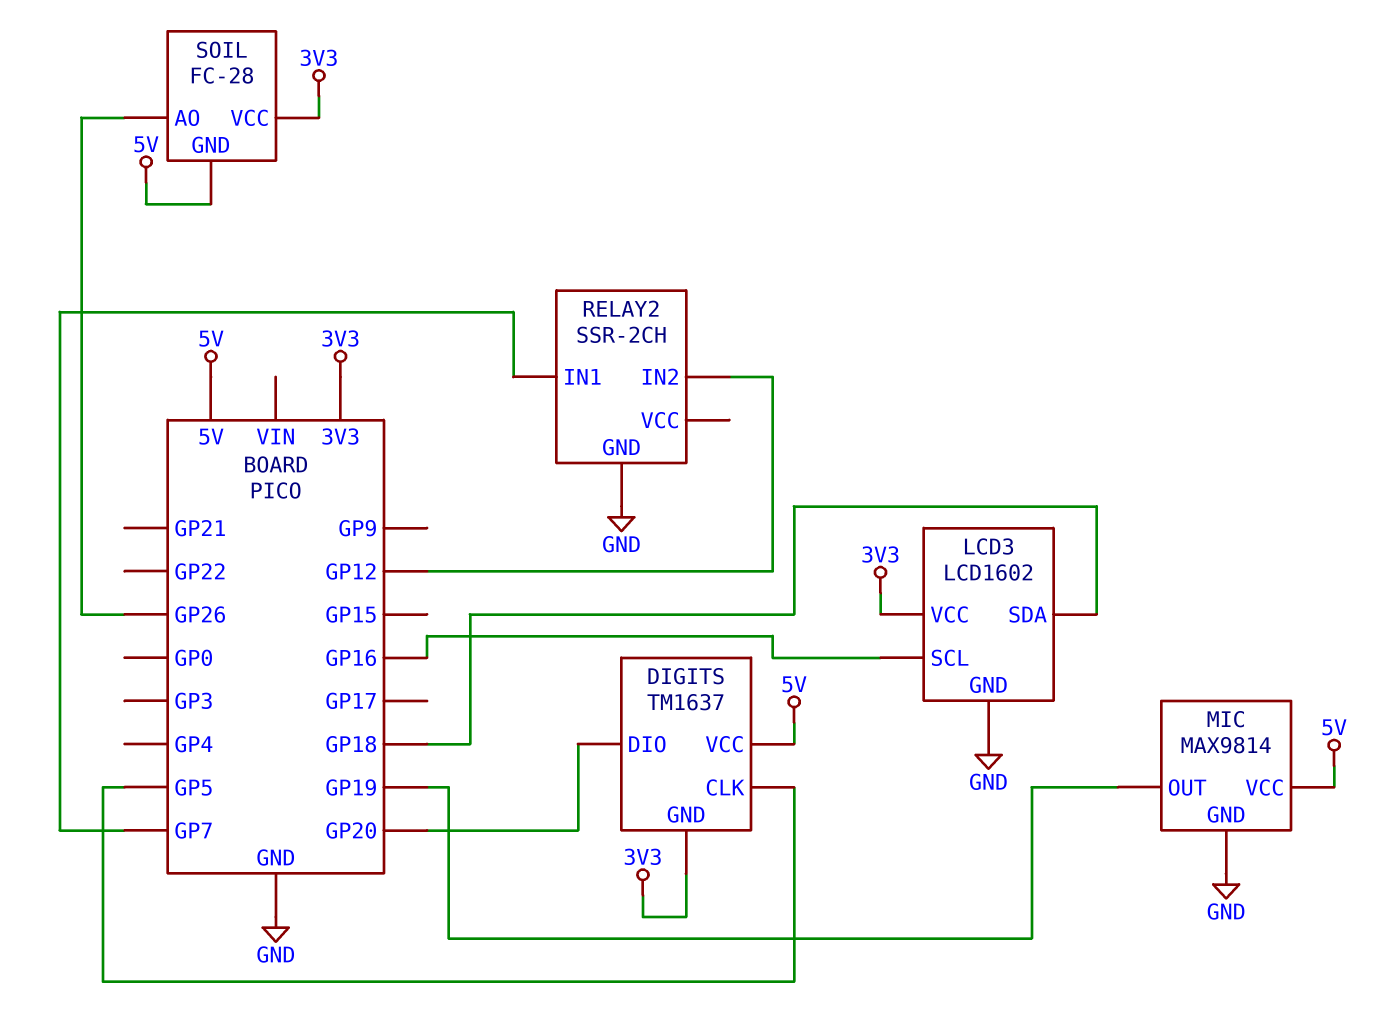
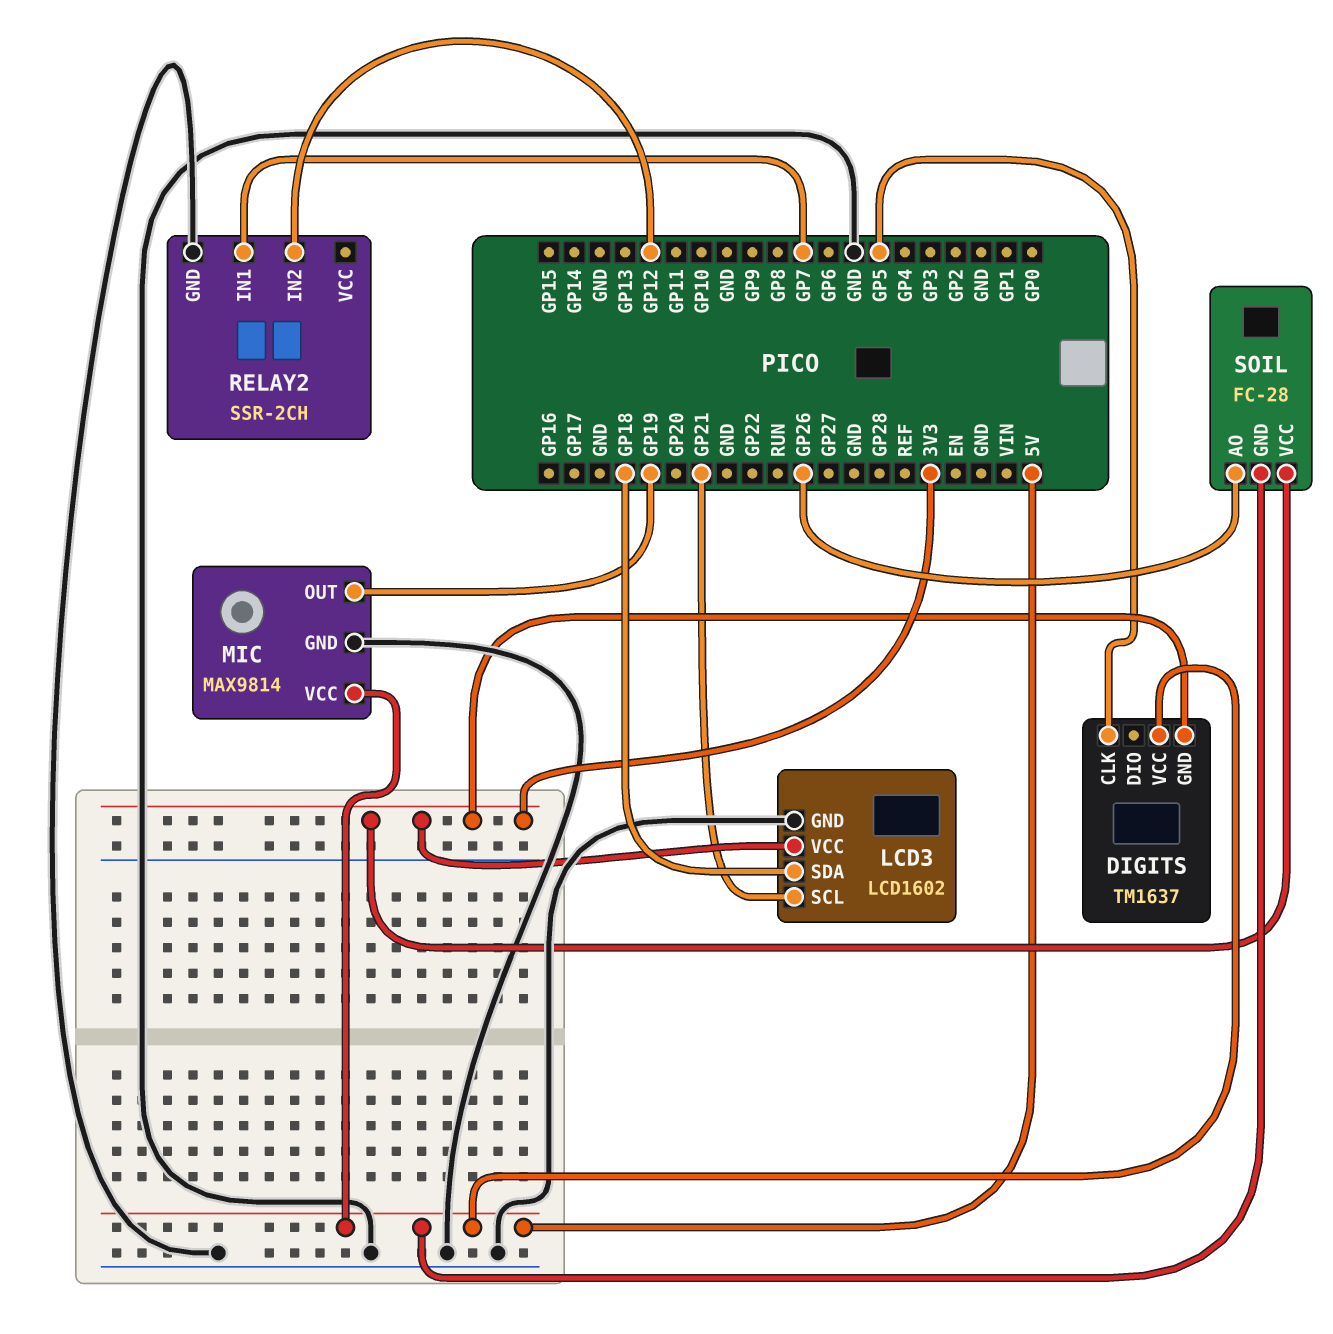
DIGITS pin DIO: GP20 -> none
LCD3 pin SCL: GP16 -> GP21

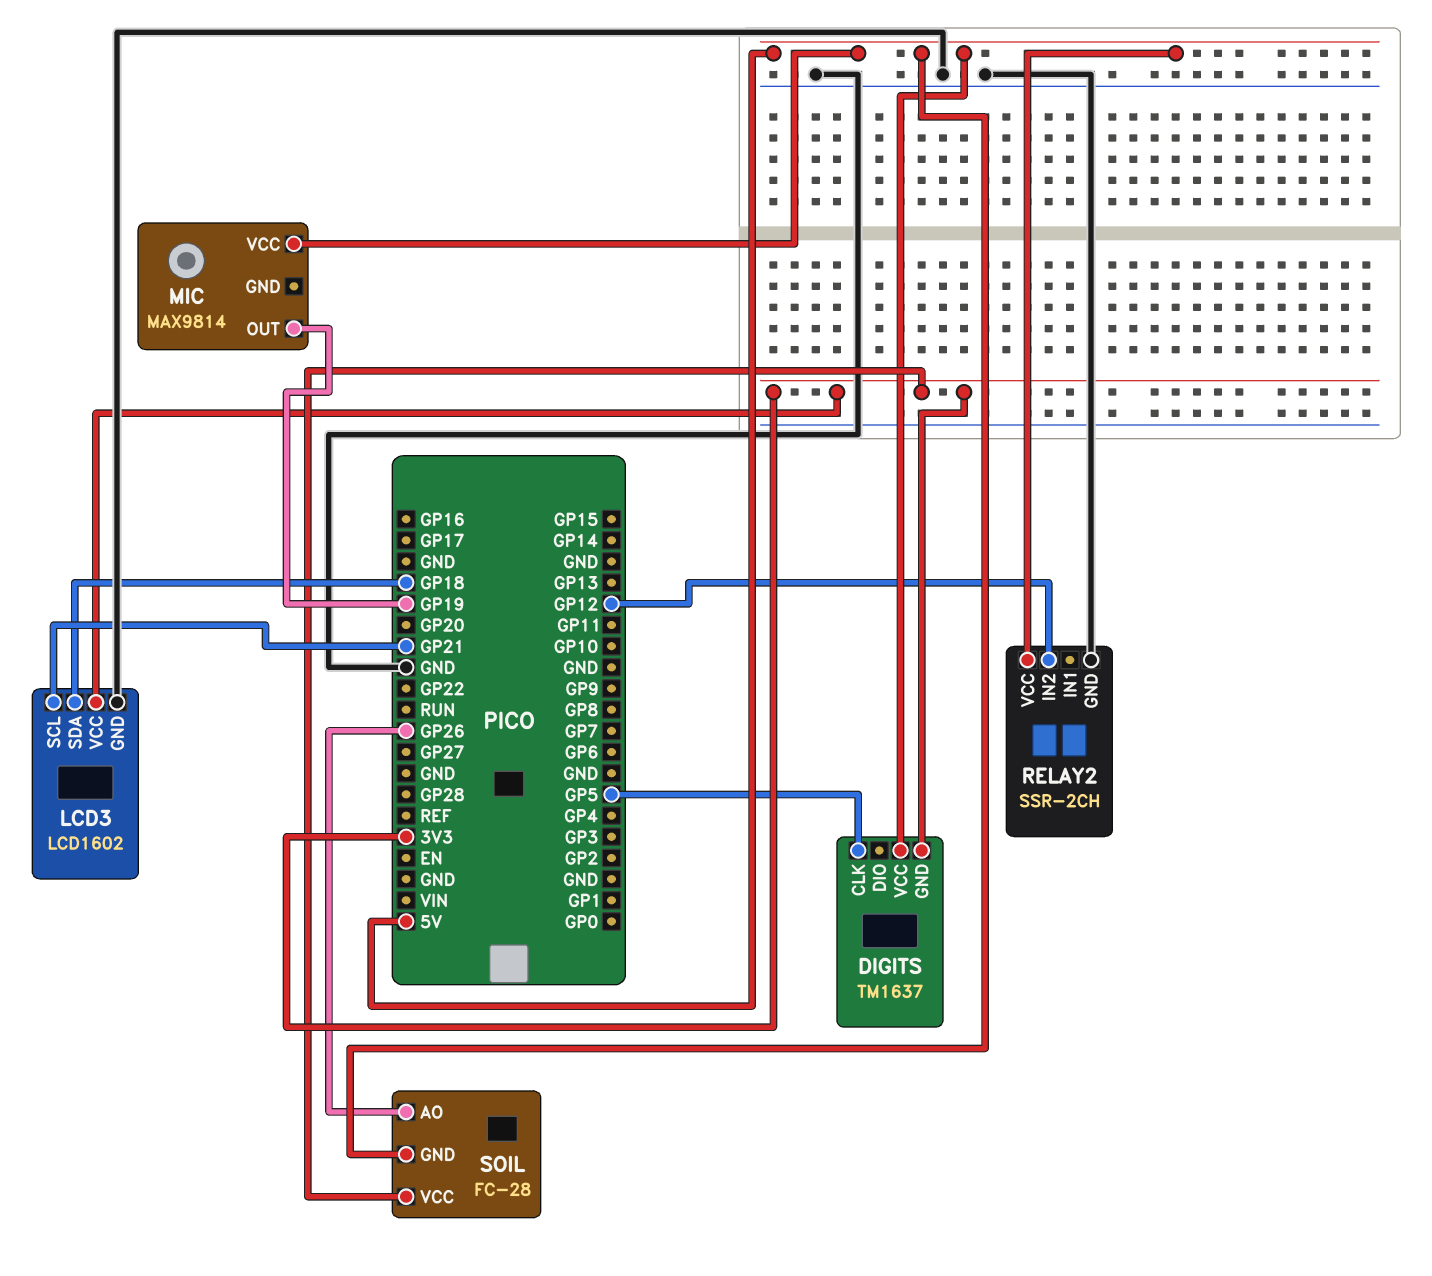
MIC pin GND: GND -> none
RELAY2 pin IN1: GP7 -> none
RELAY2 pin VCC: none -> 5V

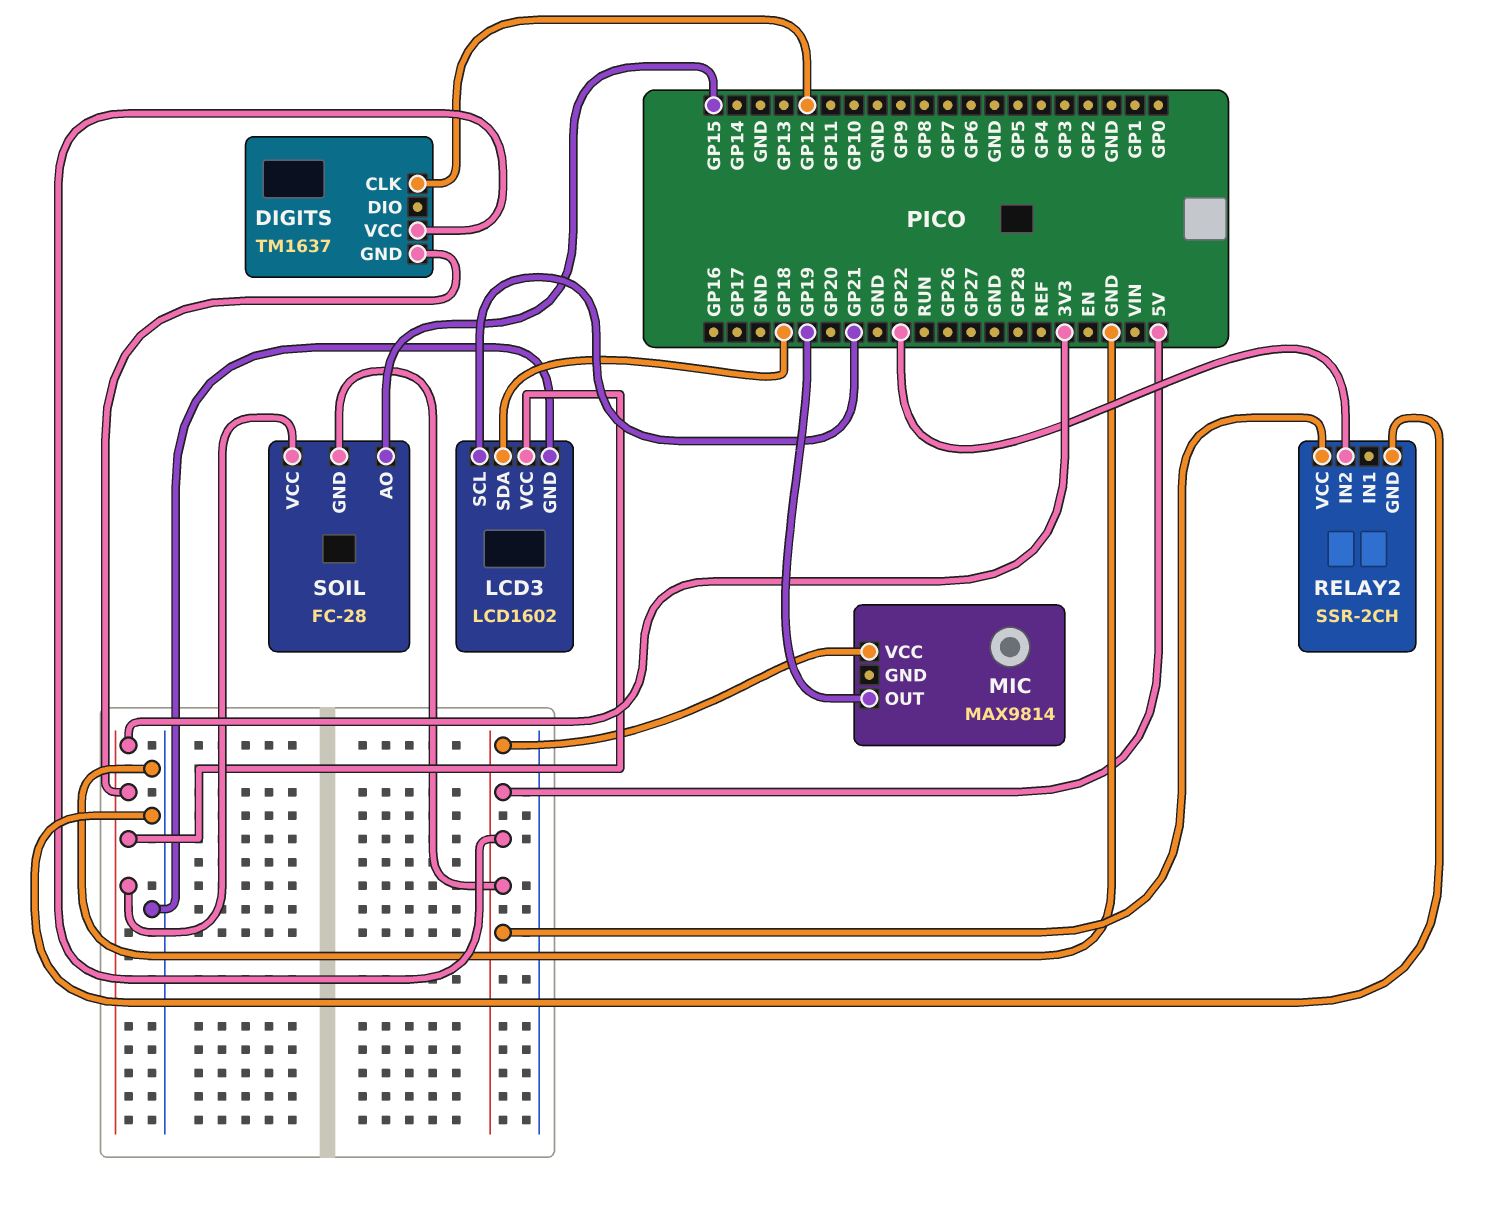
DIGITS pin CLK: GP5 -> GP12
RELAY2 pin IN2: GP12 -> GP22
SOIL pin AO: GP26 -> GP15

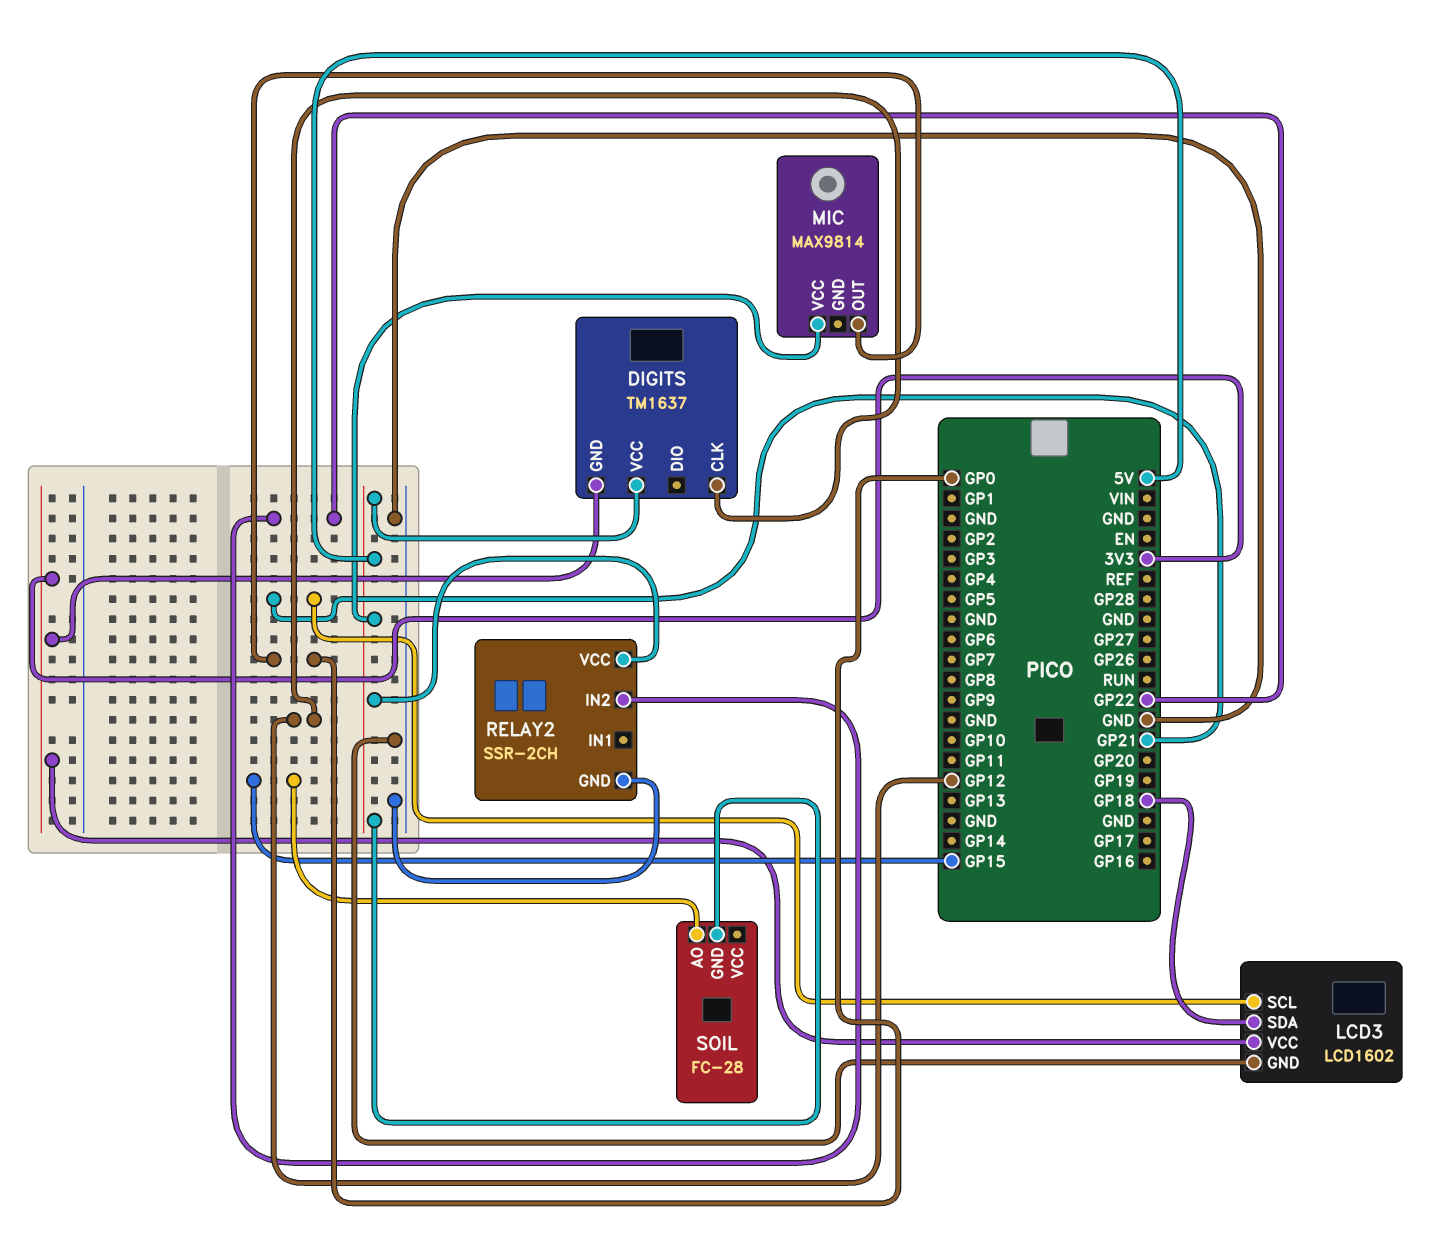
MIC pin OUT: GP19 -> GP0
SOIL pin VCC: 3V3 -> none

